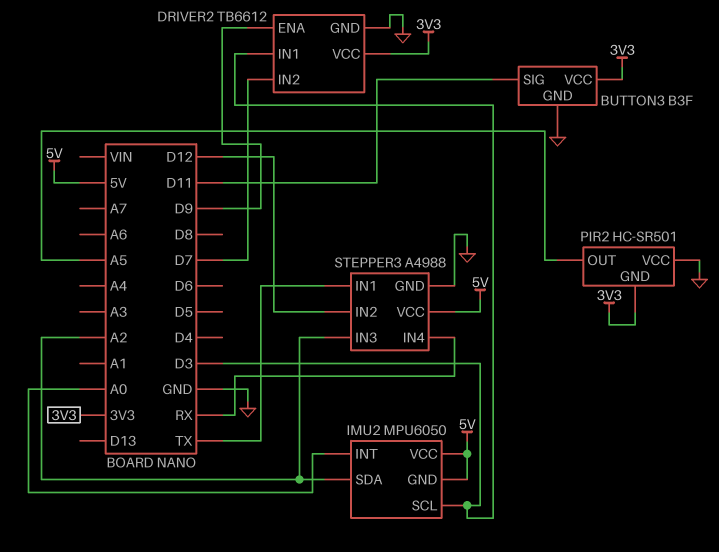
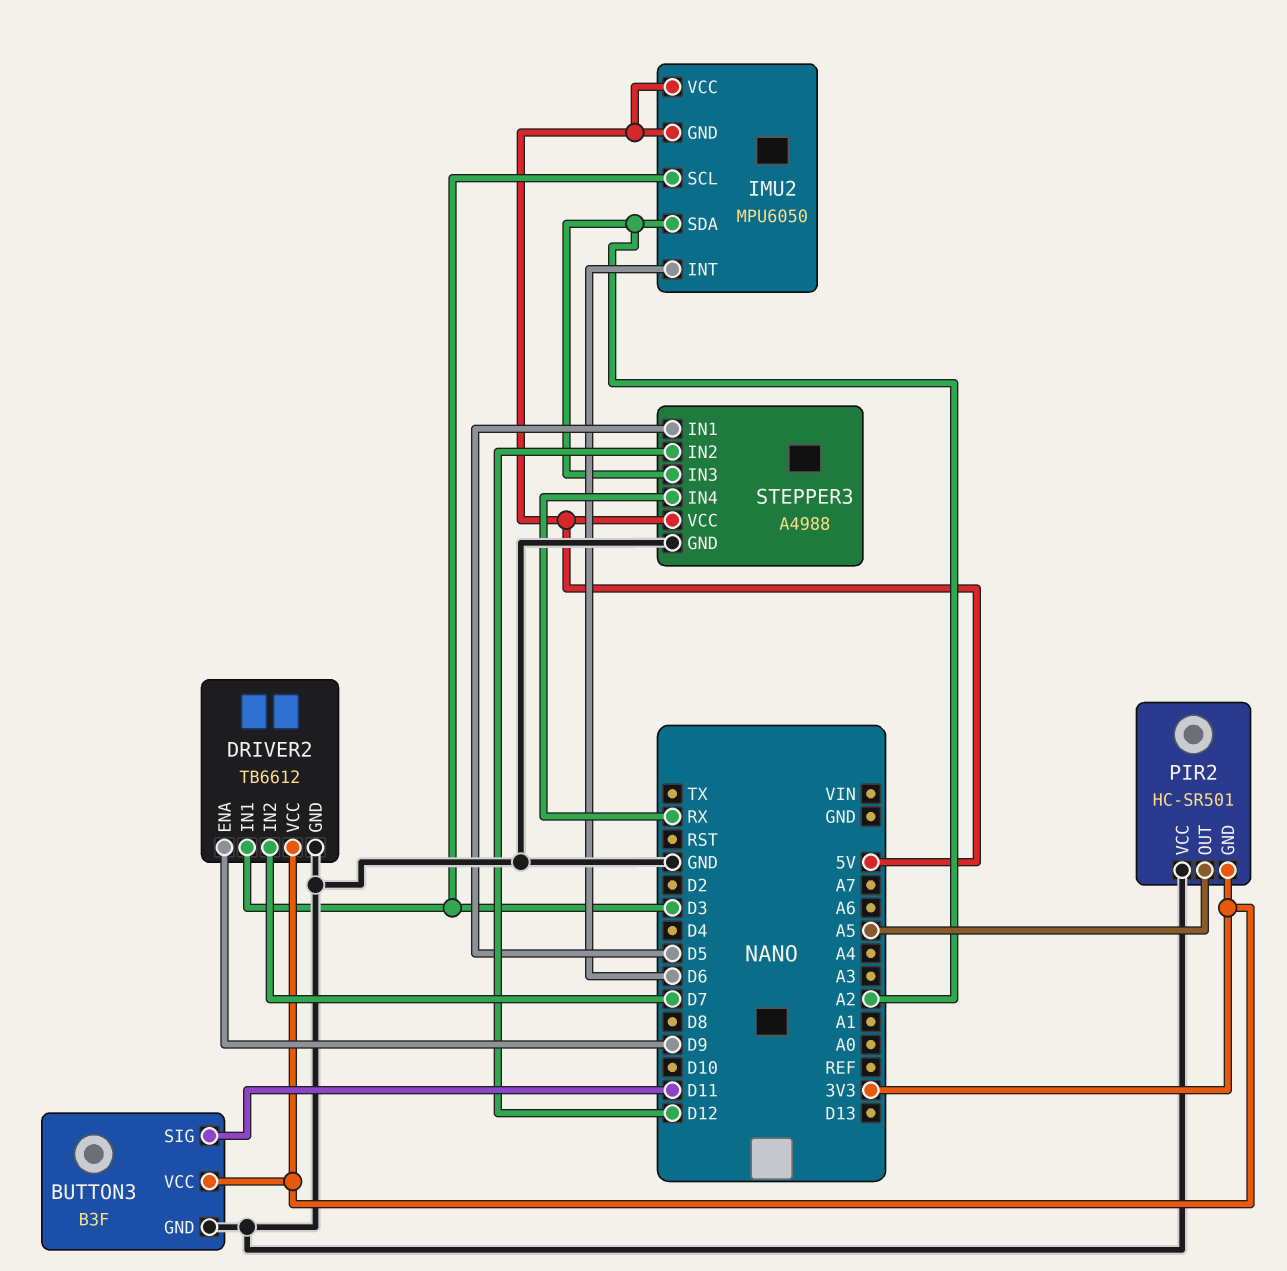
IMU2 pin INT: A0 -> D6
STEPPER3 pin IN1: TX -> D5

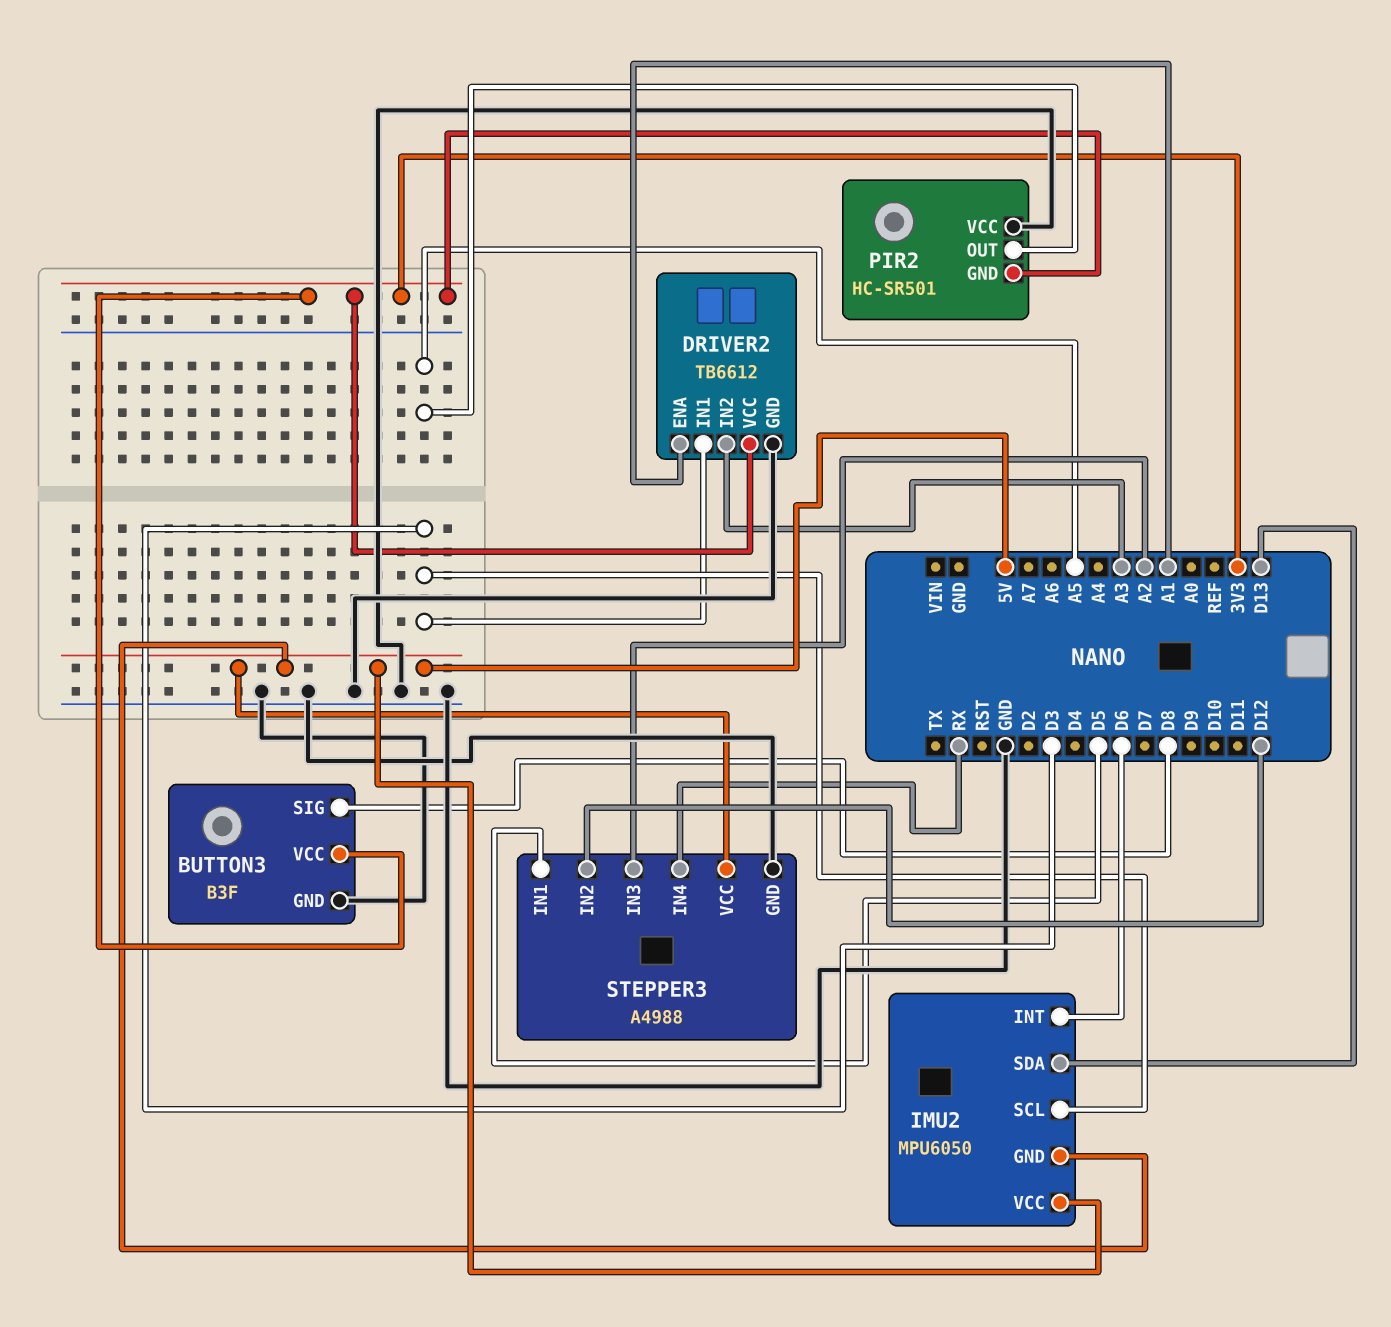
BUTTON3 pin SIG: D11 -> D8
DRIVER2 pin ENA: D9 -> A1
DRIVER2 pin IN2: D7 -> A3
IMU2 pin SDA: A2 -> D13

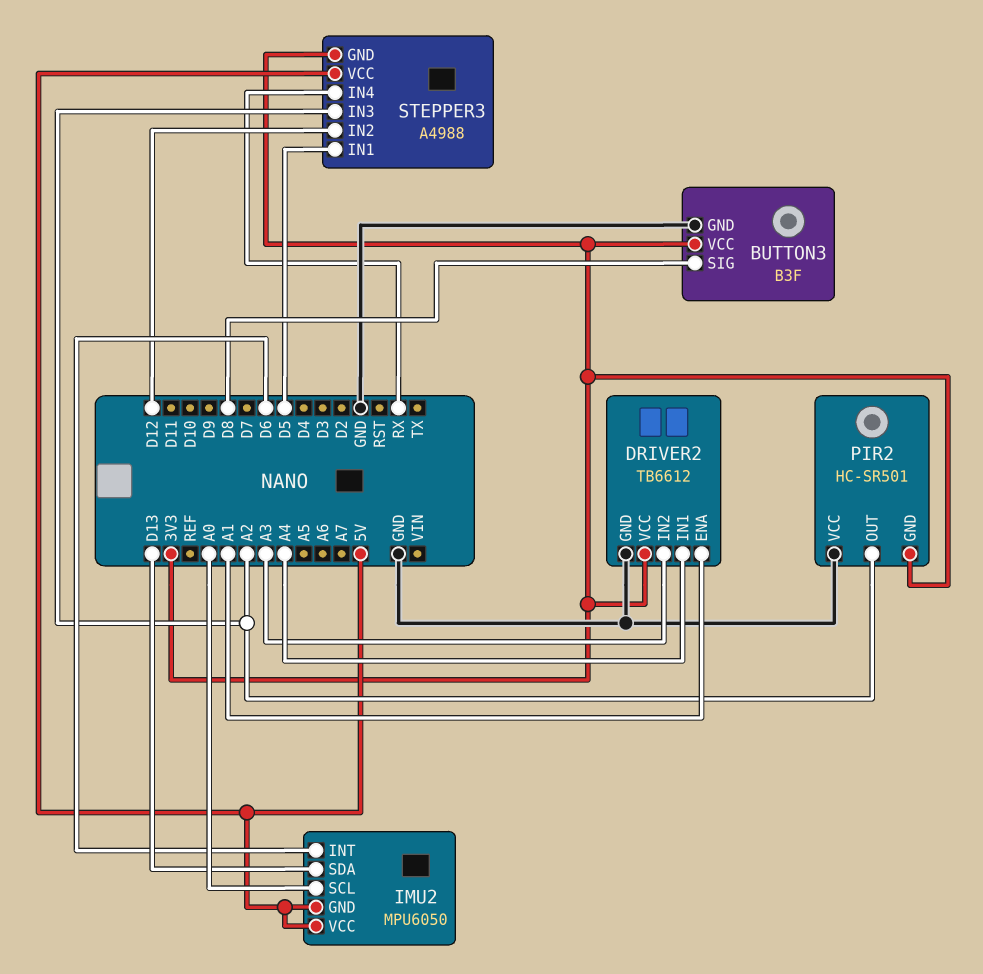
DRIVER2 pin IN1: D3 -> A4
IMU2 pin SCL: D3 -> A0
PIR2 pin OUT: A5 -> A2
STEPPER3 pin GND: GND -> 3V3

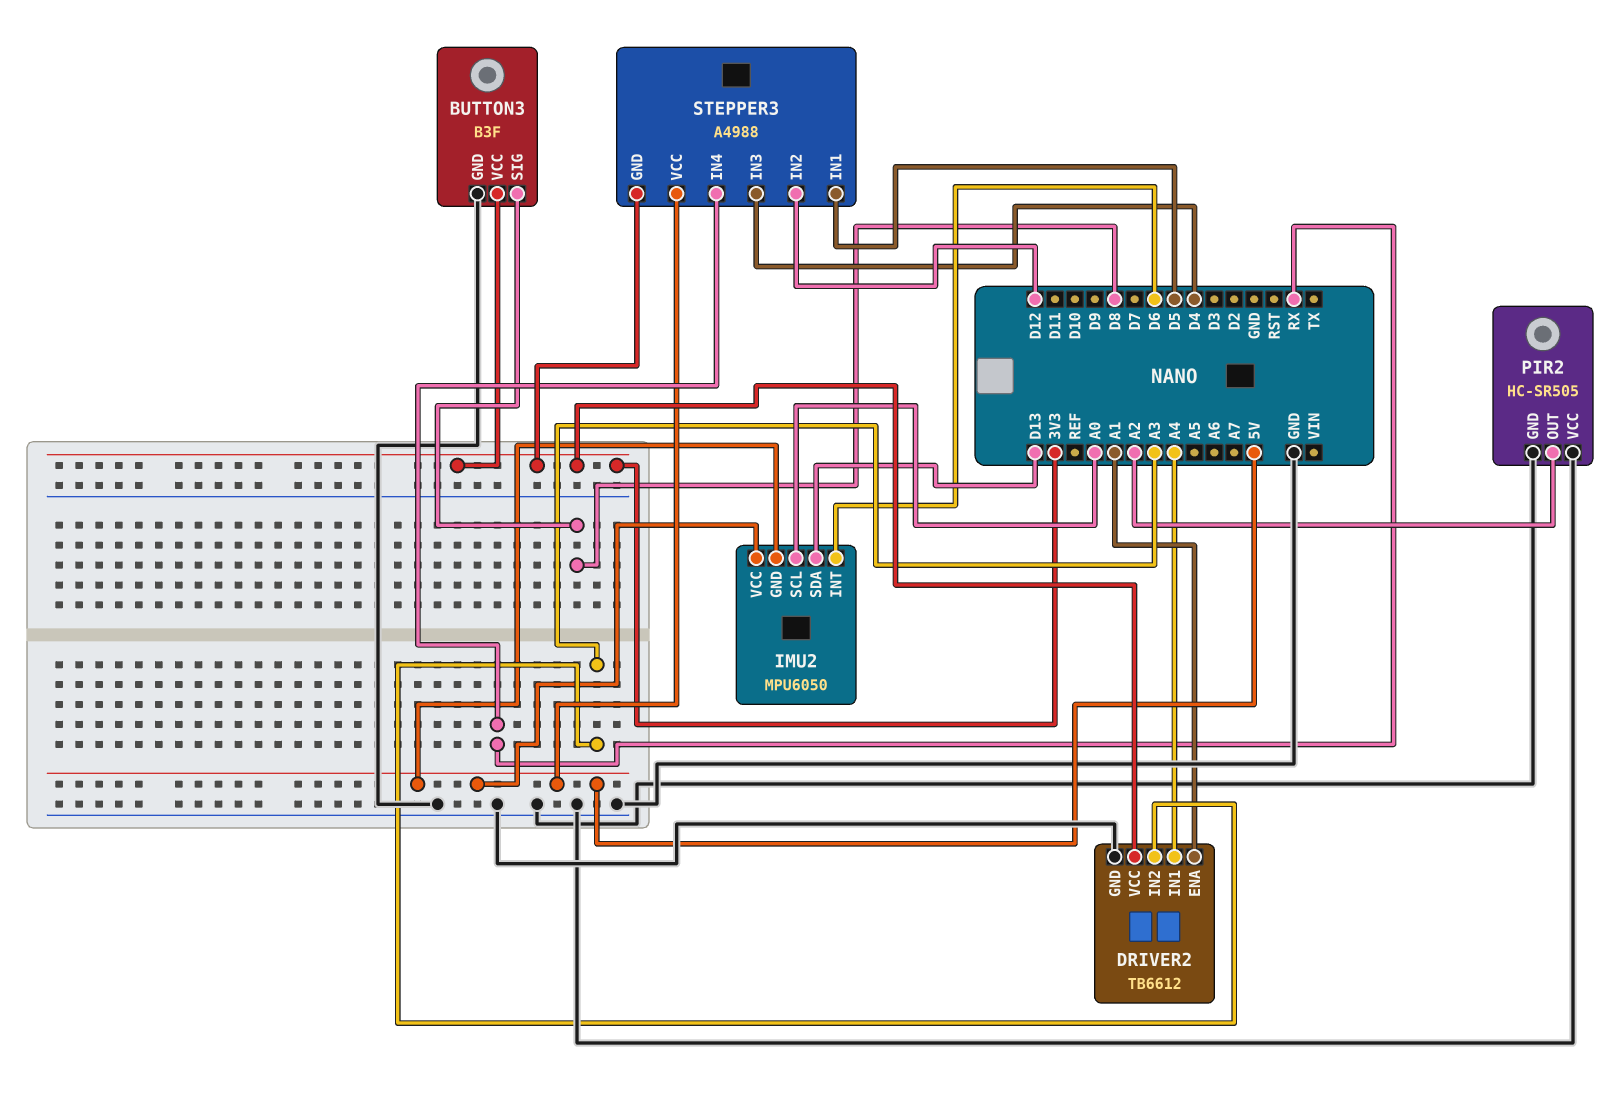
PIR2: HC-SR501 -> HC-SR505
PIR2 pin GND: 3V3 -> GND
STEPPER3 pin IN3: A2 -> D4

